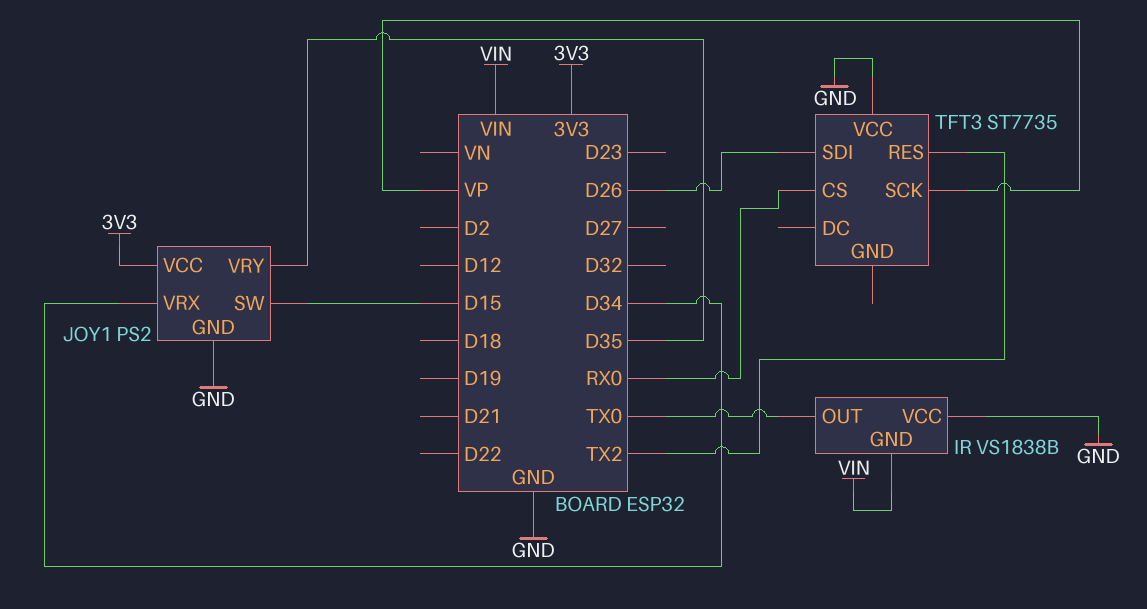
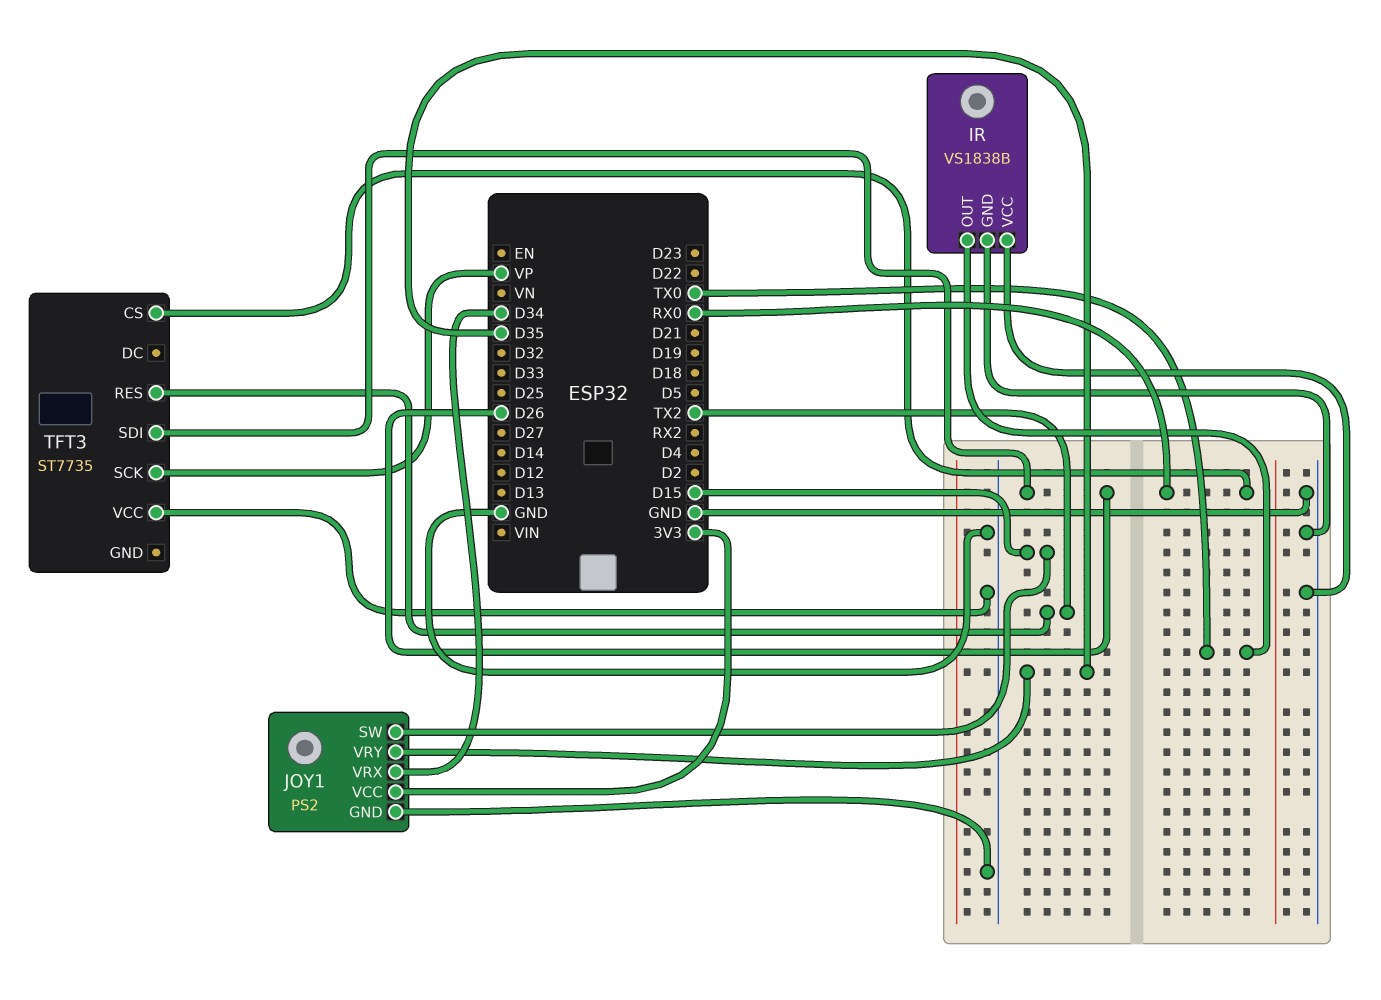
IR pin GND: VIN -> GND

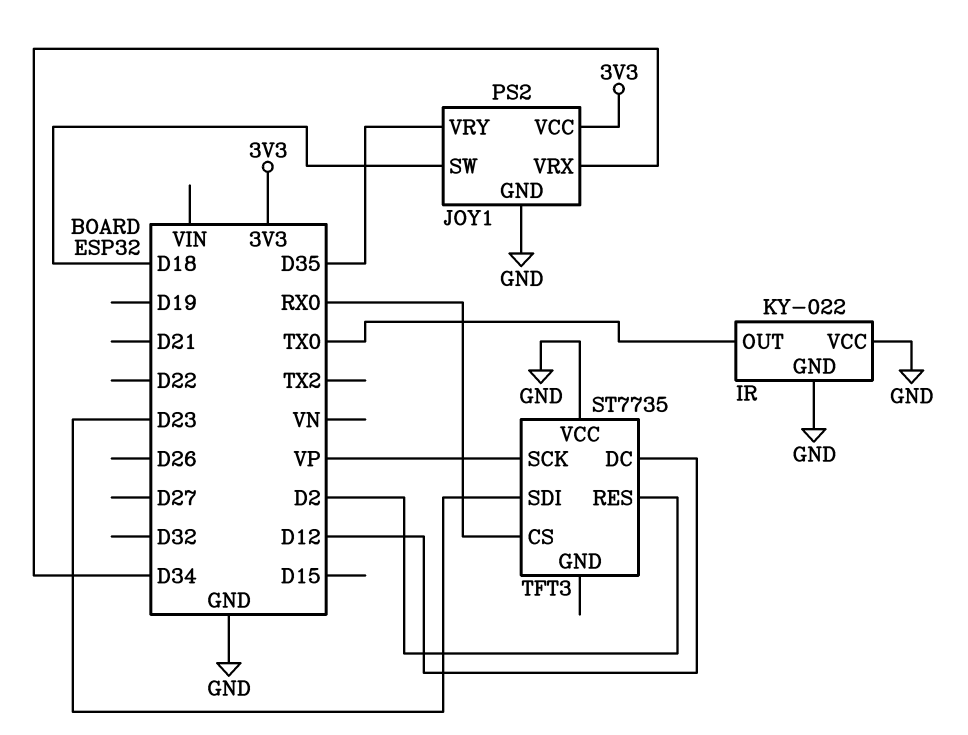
IR: VS1838B -> KY-022
JOY1 pin SW: D15 -> D18
TFT3 pin DC: none -> D12
TFT3 pin RES: TX2 -> D2
TFT3 pin SDI: D26 -> D23

